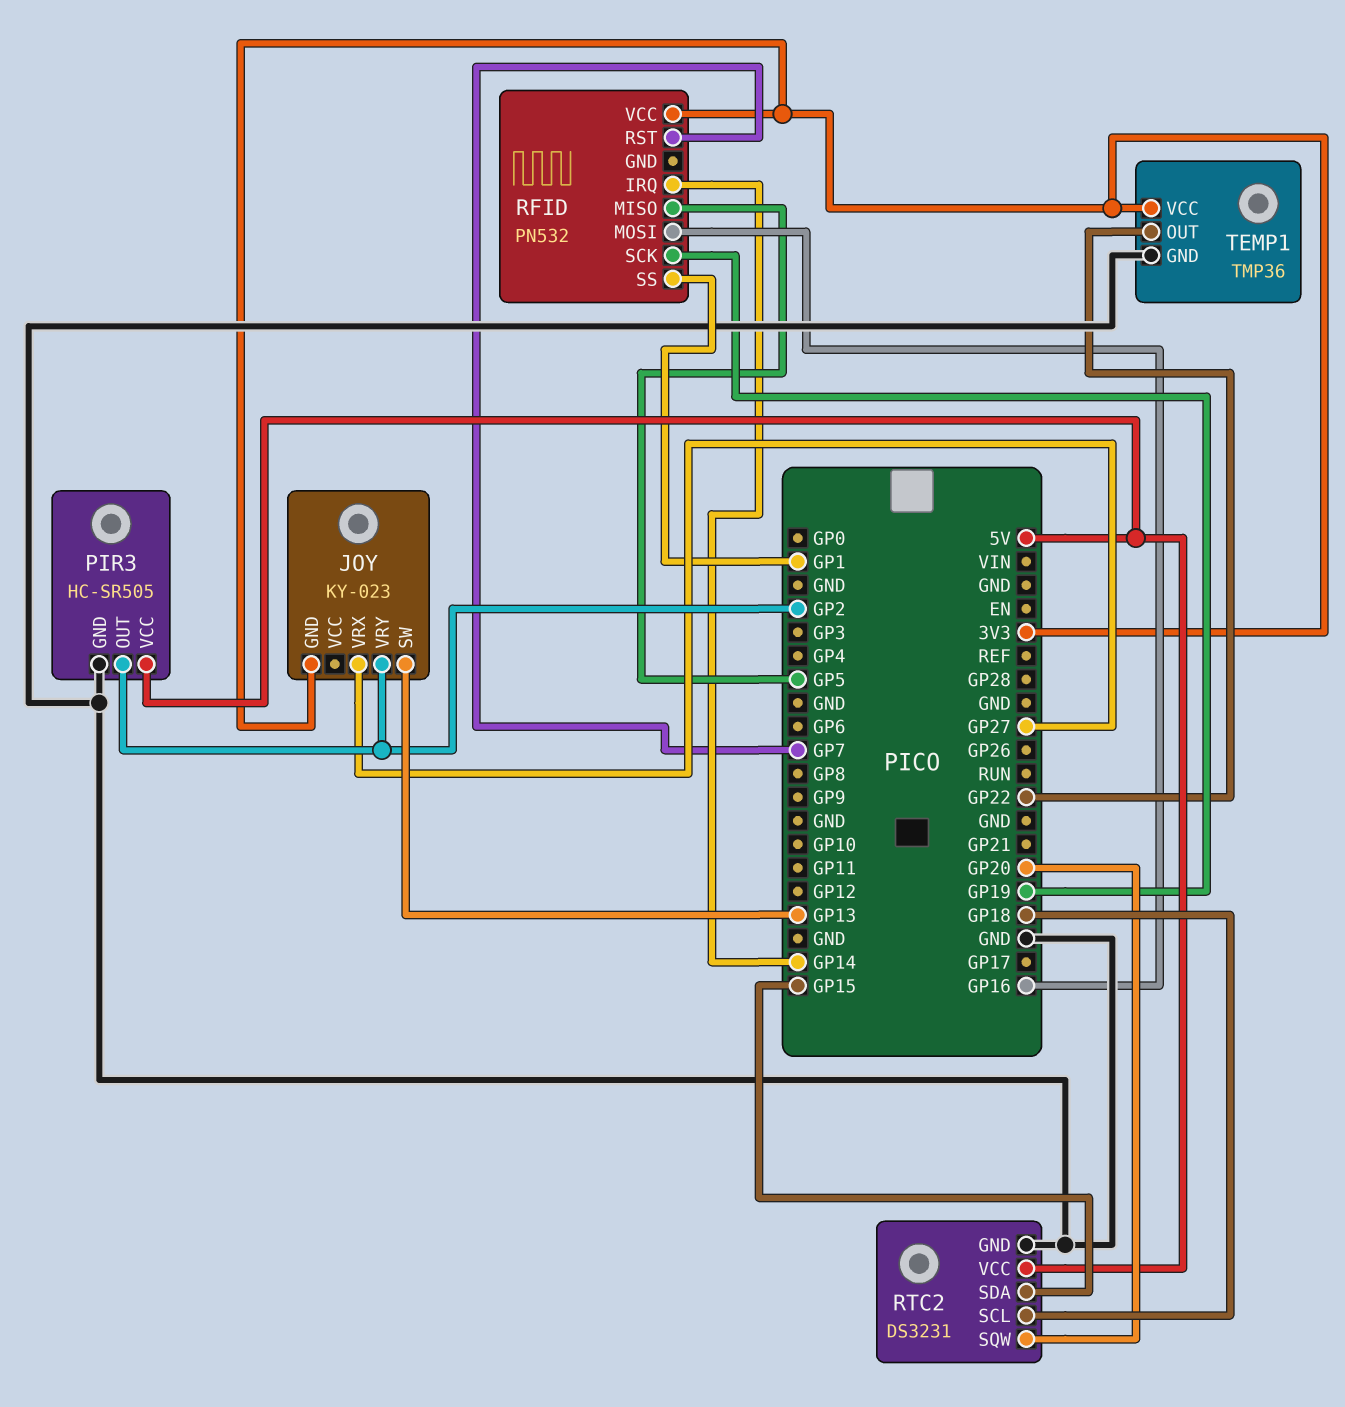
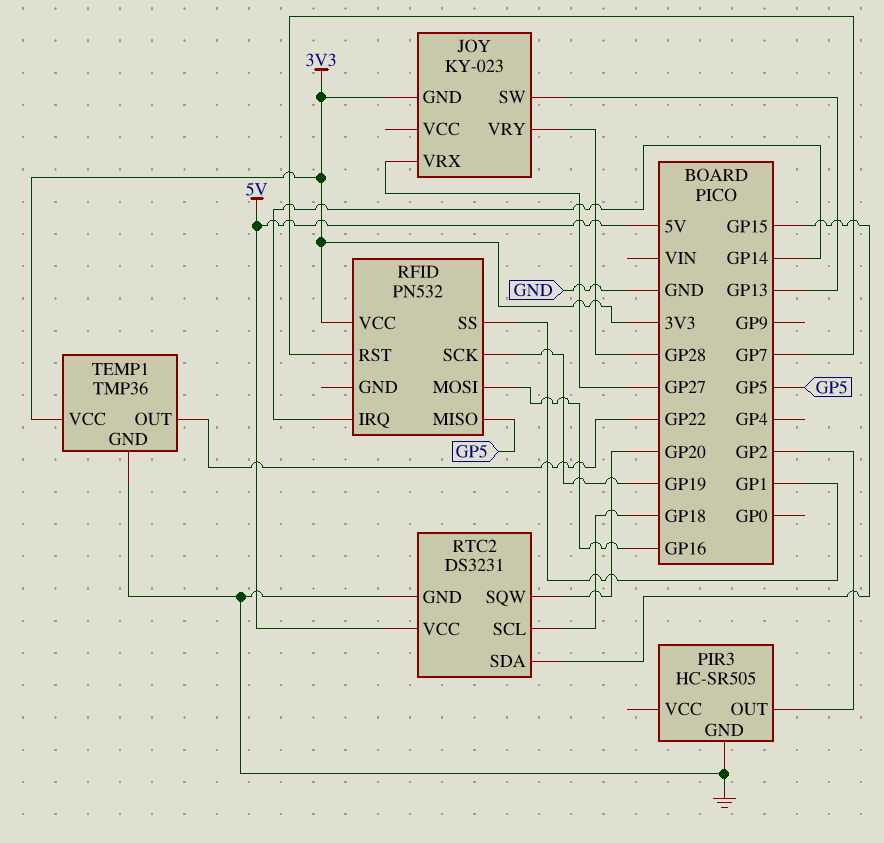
JOY pin VRY: GP2 -> GP28
PIR3 pin VCC: 5V -> none

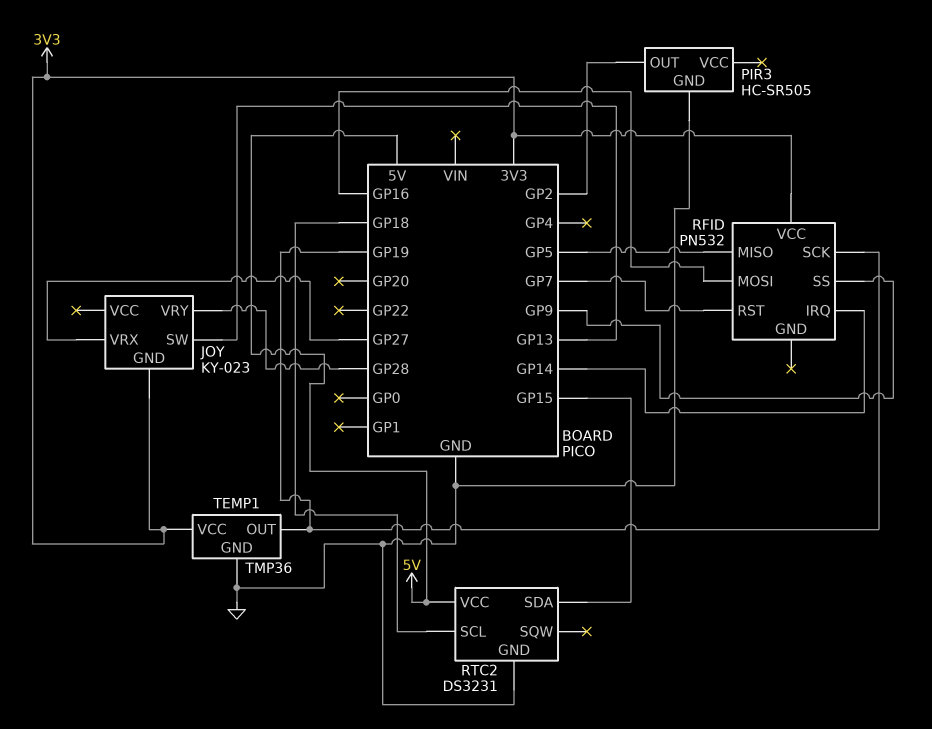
RFID pin SS: GP1 -> GP9
RTC2 pin SQW: GP20 -> none
TEMP1 pin OUT: GP22 -> GP19

